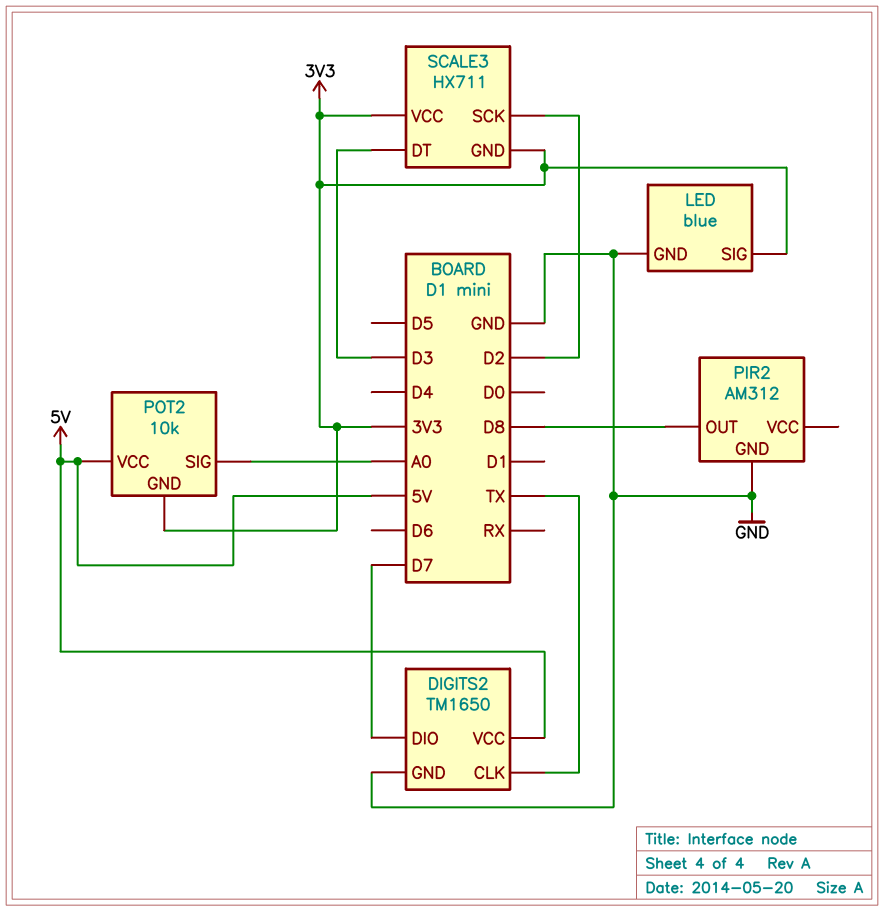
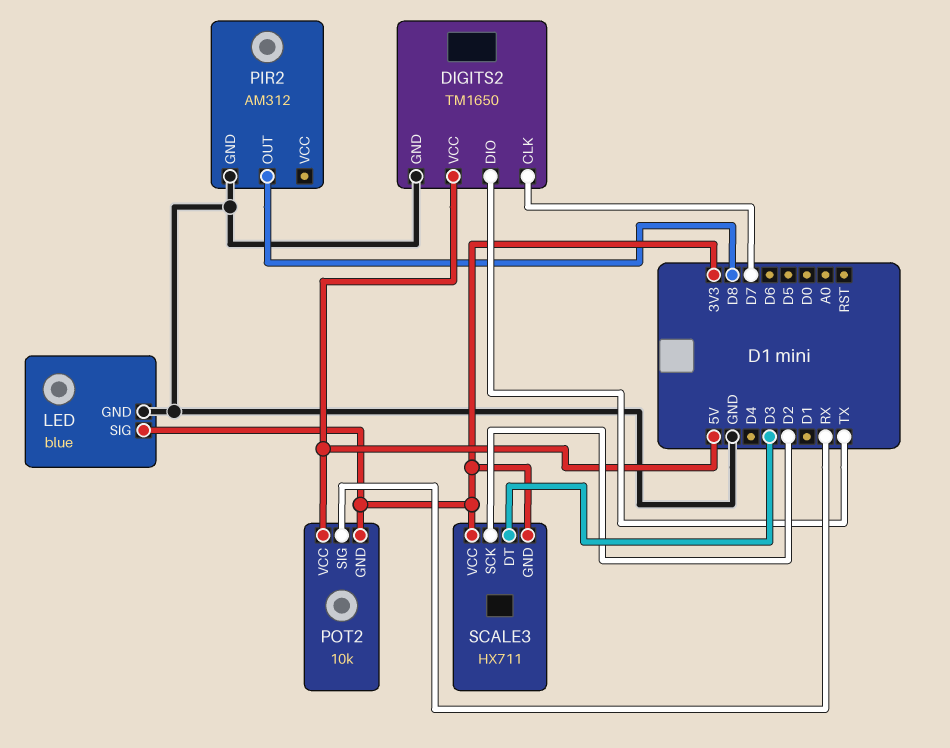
DIGITS2 pin CLK: TX -> D7
DIGITS2 pin DIO: D7 -> TX
POT2 pin SIG: A0 -> RX

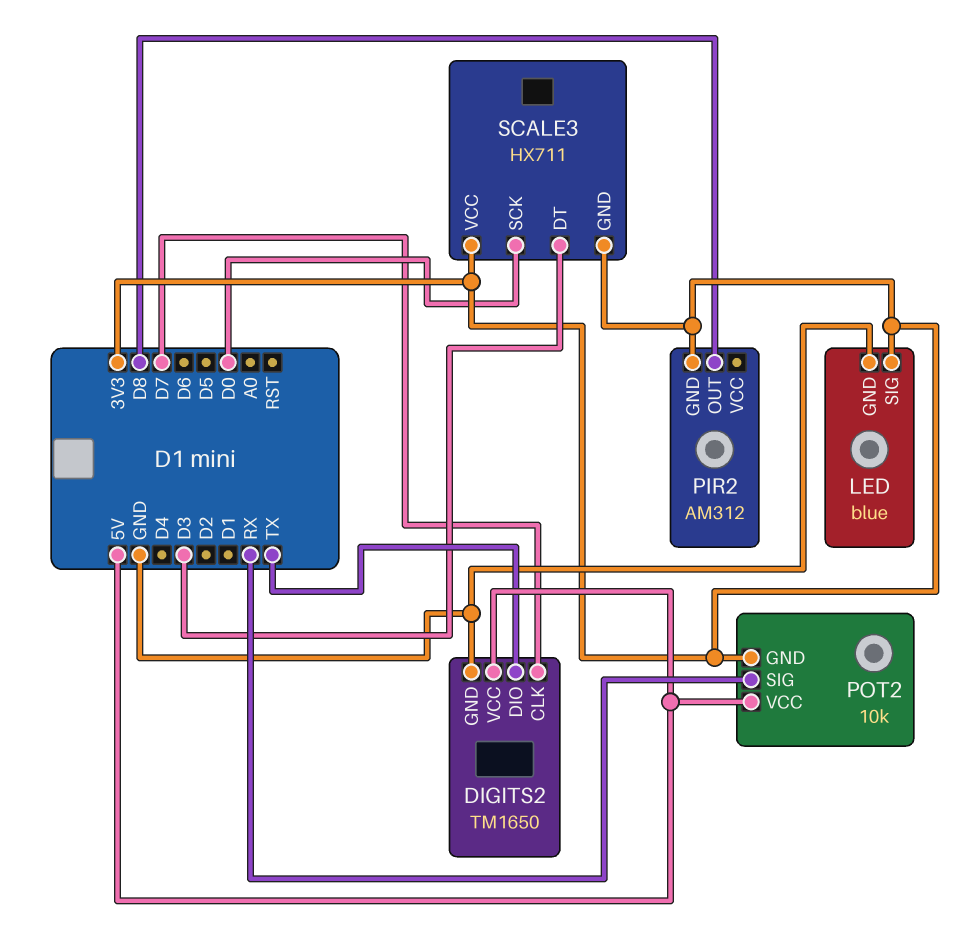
PIR2 pin GND: GND -> 3V3
SCALE3 pin SCK: D2 -> D0

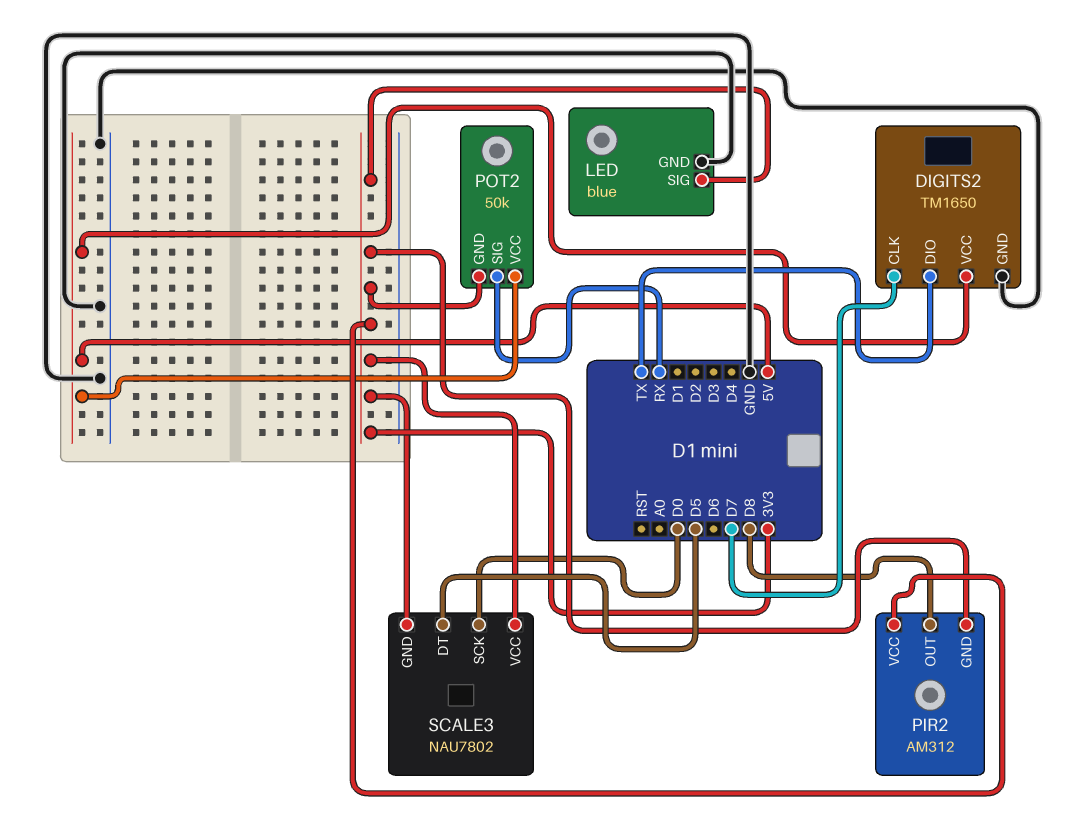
PIR2 pin VCC: none -> 3V3
POT2: 10k -> 50k
SCALE3: HX711 -> NAU7802
SCALE3 pin DT: D3 -> D5

